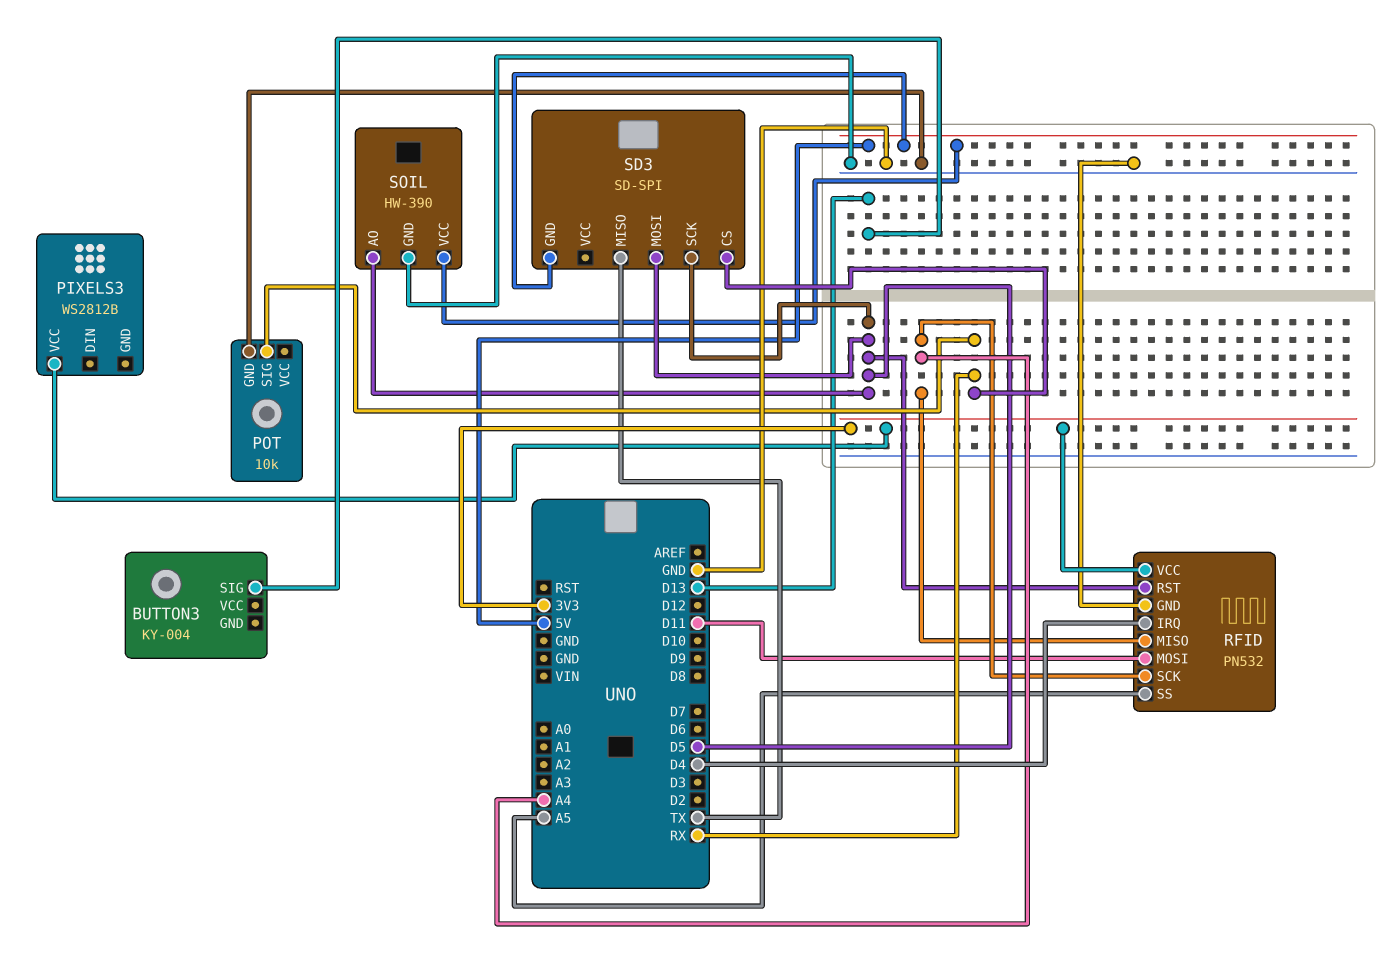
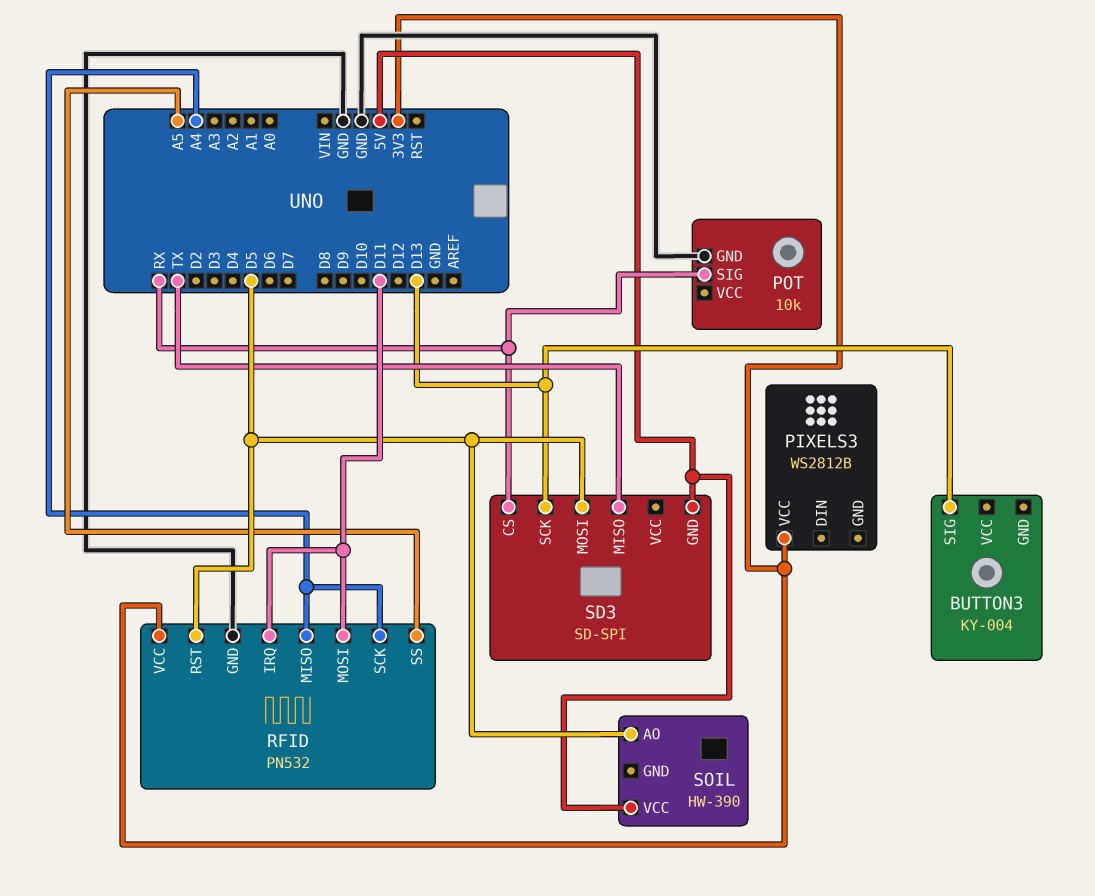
RFID pin IRQ: D4 -> D11
SD3 pin SCK: D5 -> D13
SOIL pin GND: GND -> none

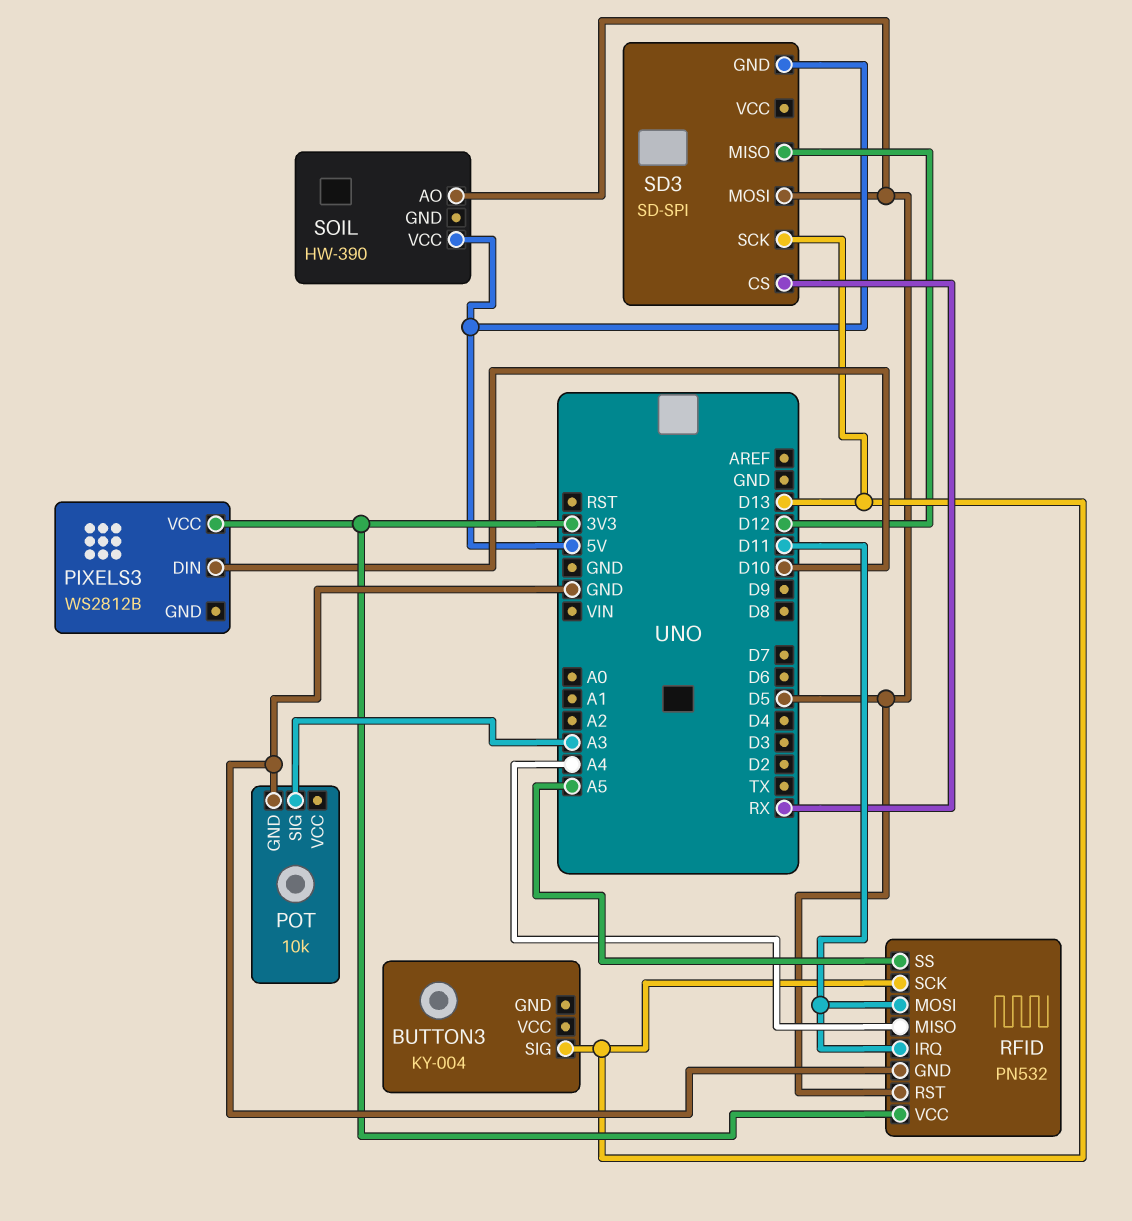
PIXELS3 pin DIN: none -> D10
POT pin SIG: RX -> A3
RFID pin SCK: A4 -> D13
SD3 pin MISO: TX -> D12

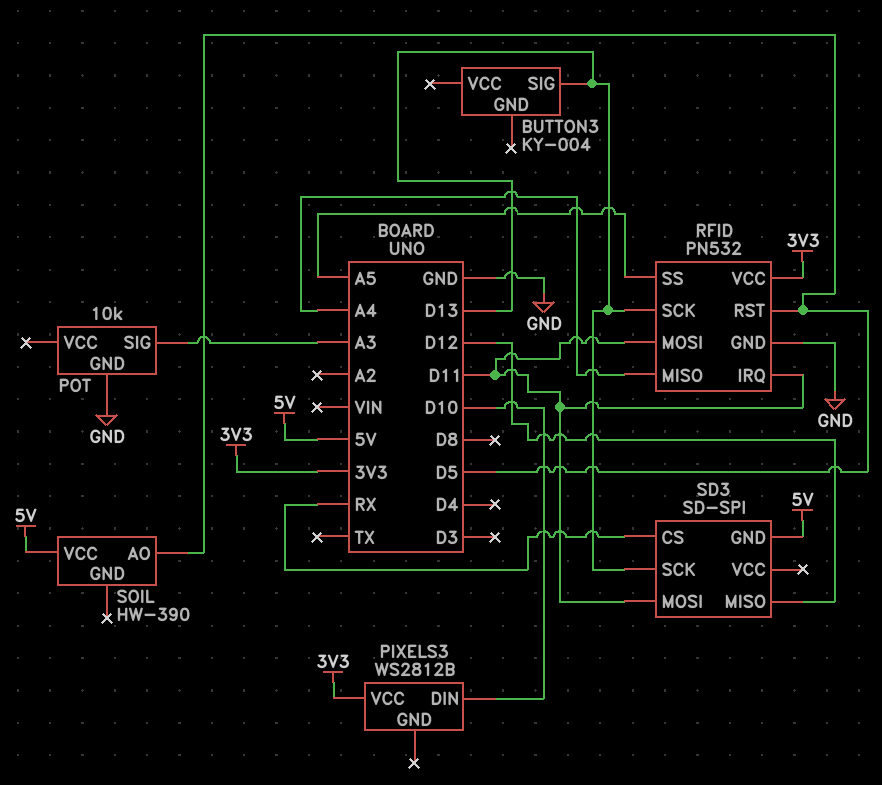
SD3 pin MOSI: D5 -> D11

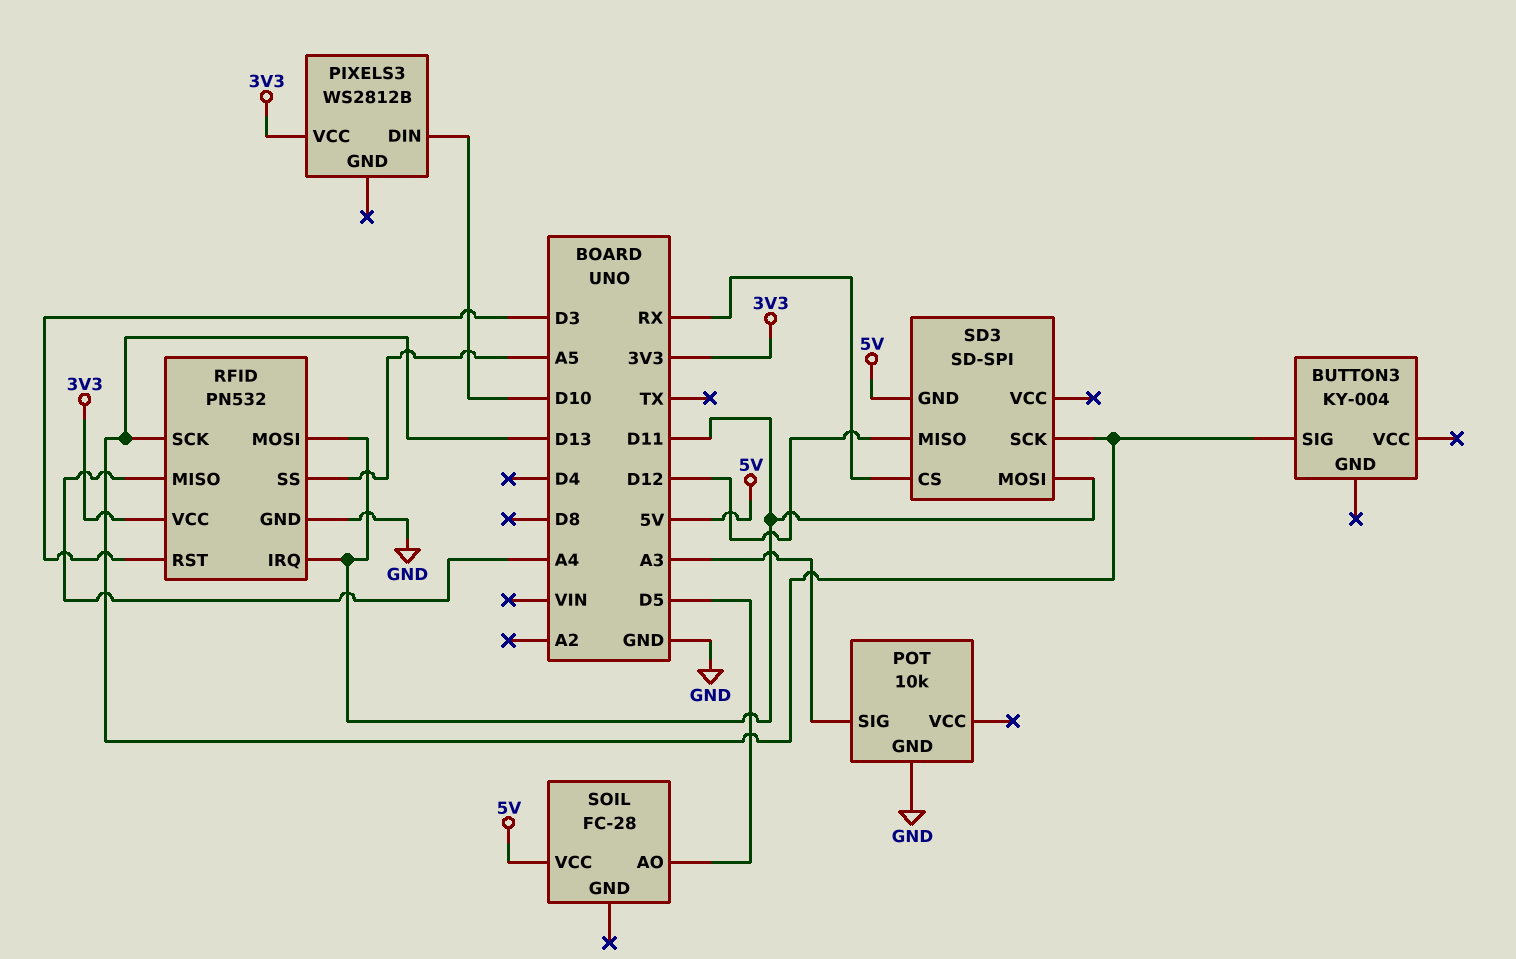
RFID pin RST: D5 -> D3
SOIL: HW-390 -> FC-28

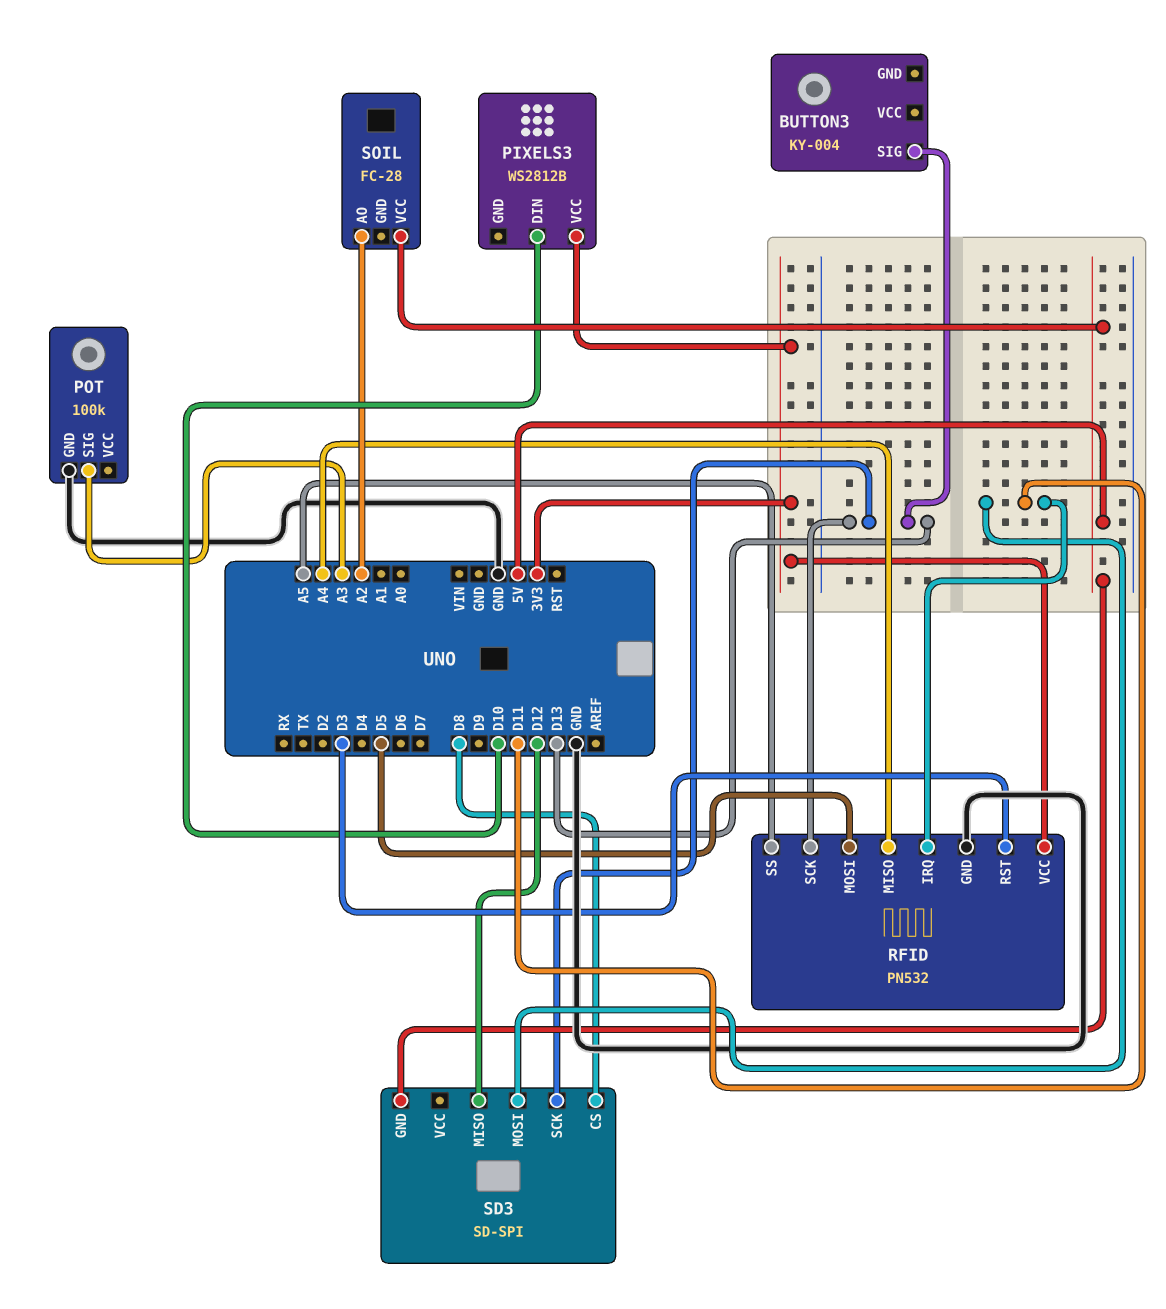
POT: 10k -> 100k
RFID pin MOSI: D11 -> D5
SD3 pin CS: RX -> D8
SOIL pin AO: D5 -> A2

